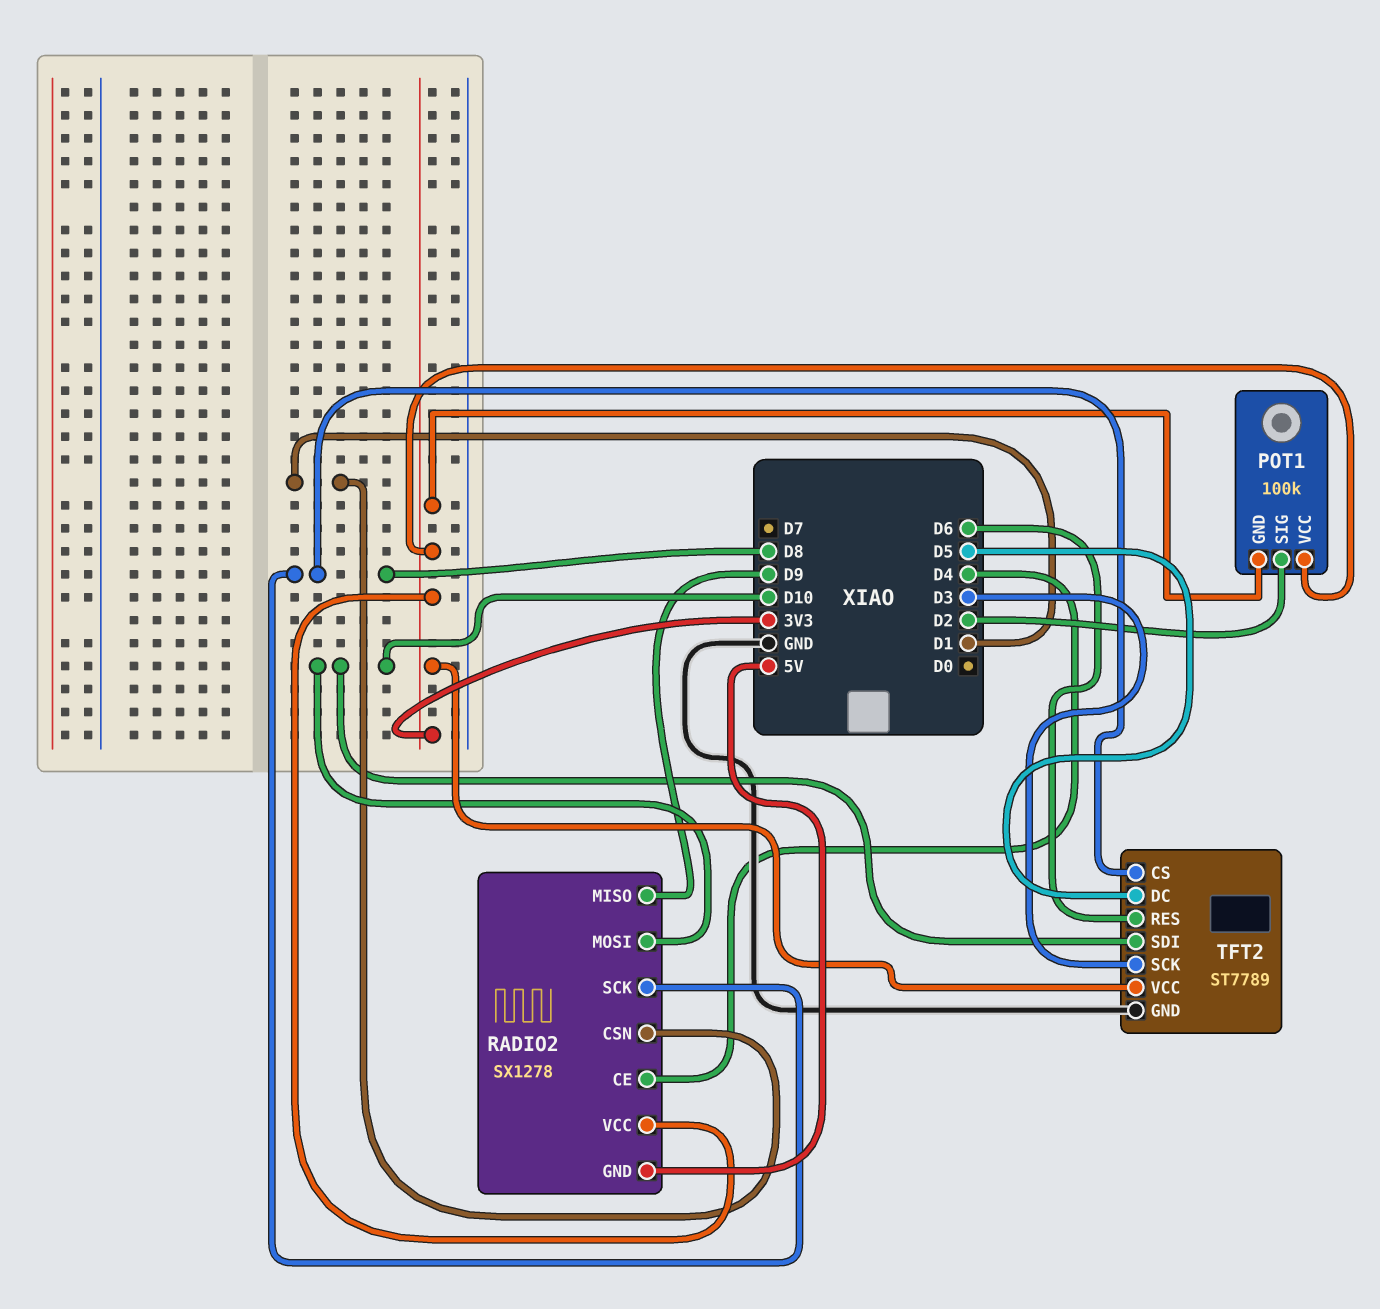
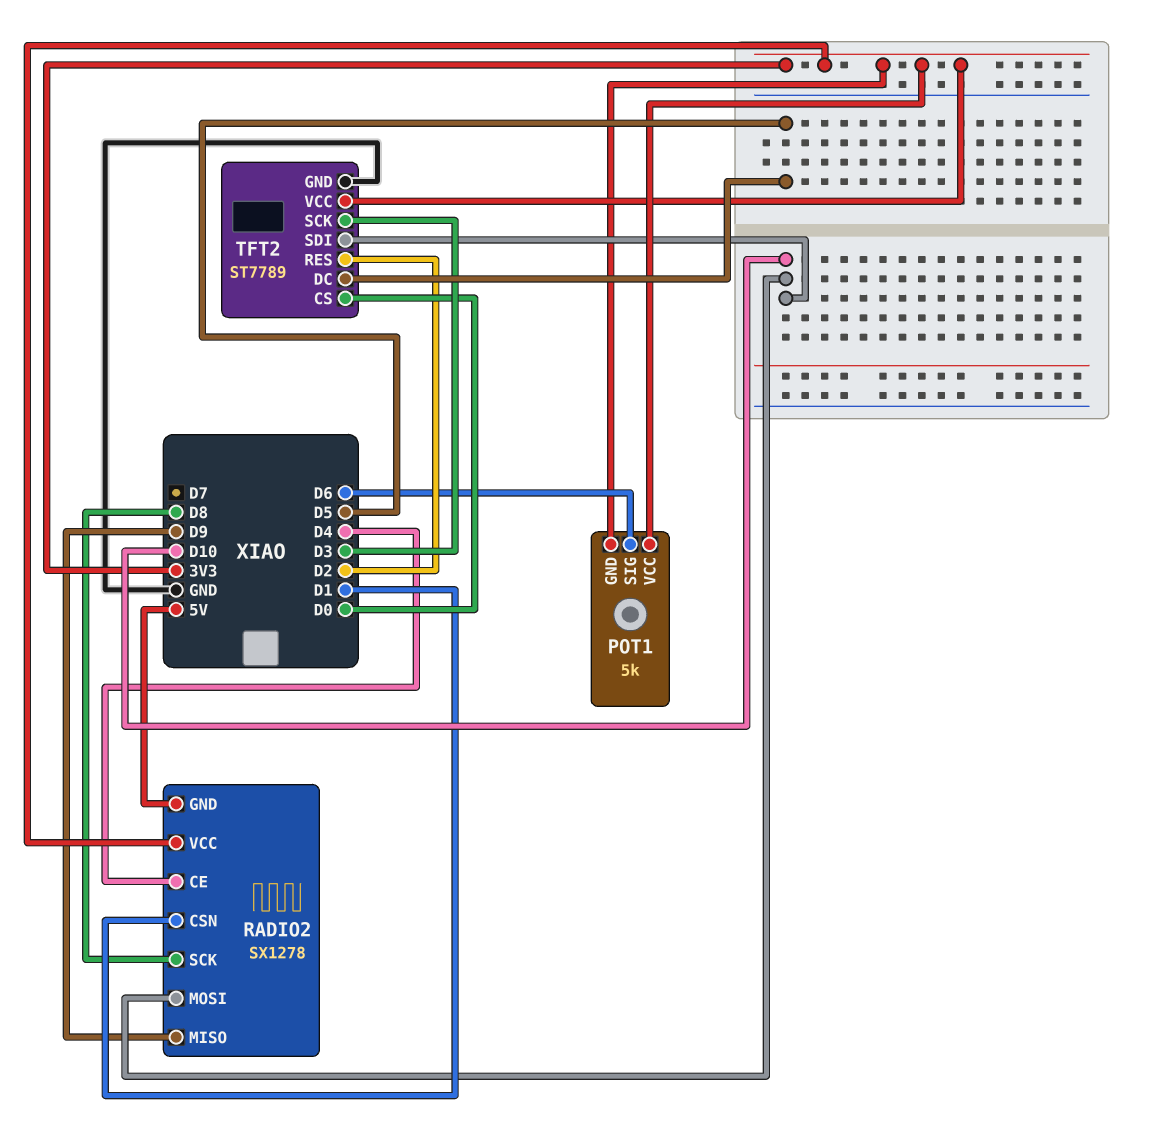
POT1: 100k -> 5k
POT1 pin SIG: D2 -> D6
TFT2 pin CS: D8 -> D0
TFT2 pin RES: D6 -> D2

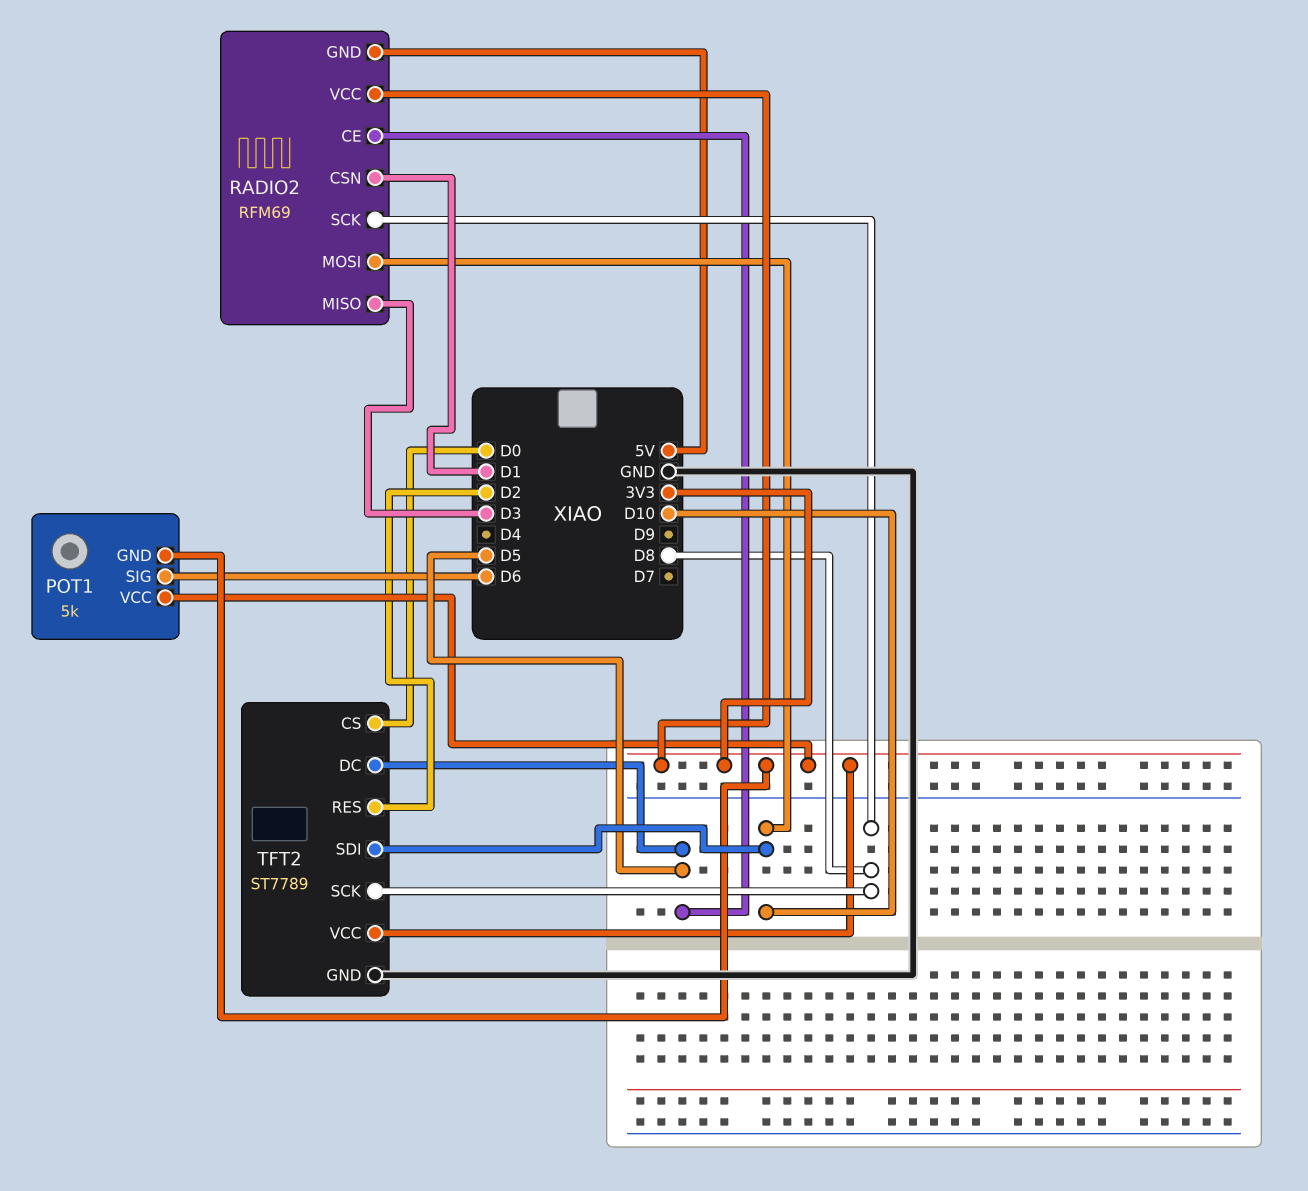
RADIO2: SX1278 -> RFM69
RADIO2 pin CE: D4 -> D5
RADIO2 pin MISO: D9 -> D3
TFT2 pin SCK: D3 -> D8

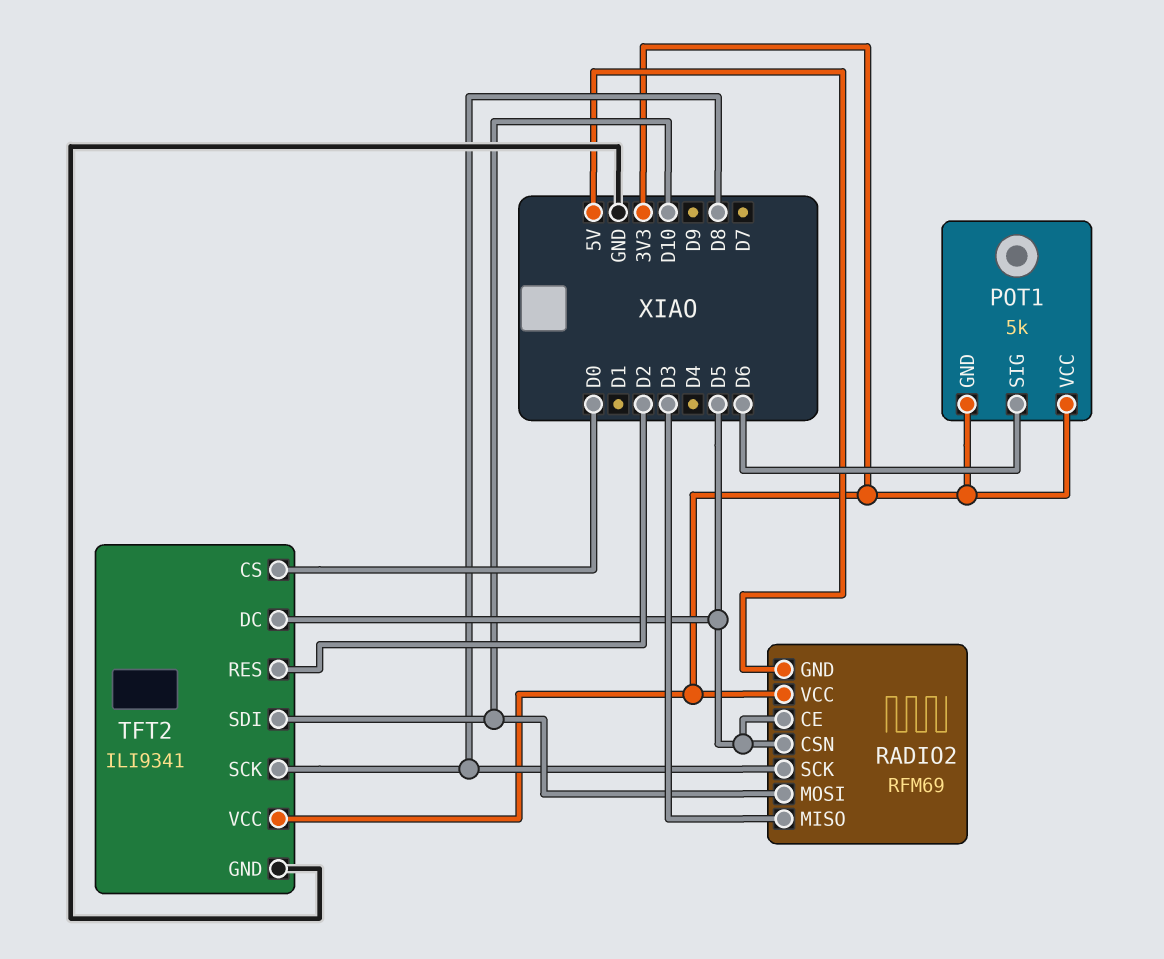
RADIO2 pin CSN: D1 -> D5
TFT2: ST7789 -> ILI9341

